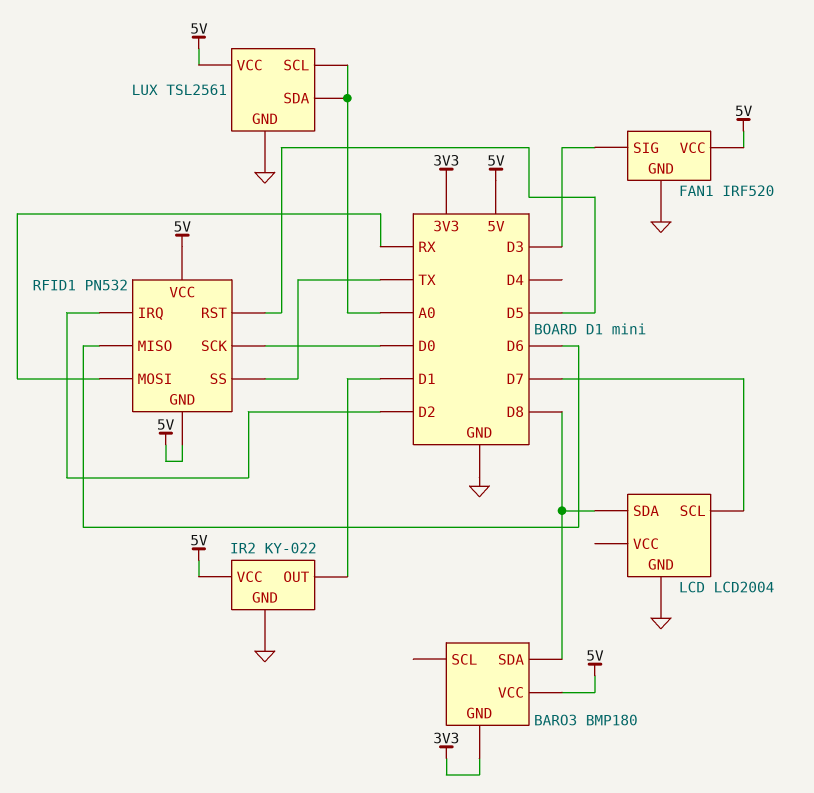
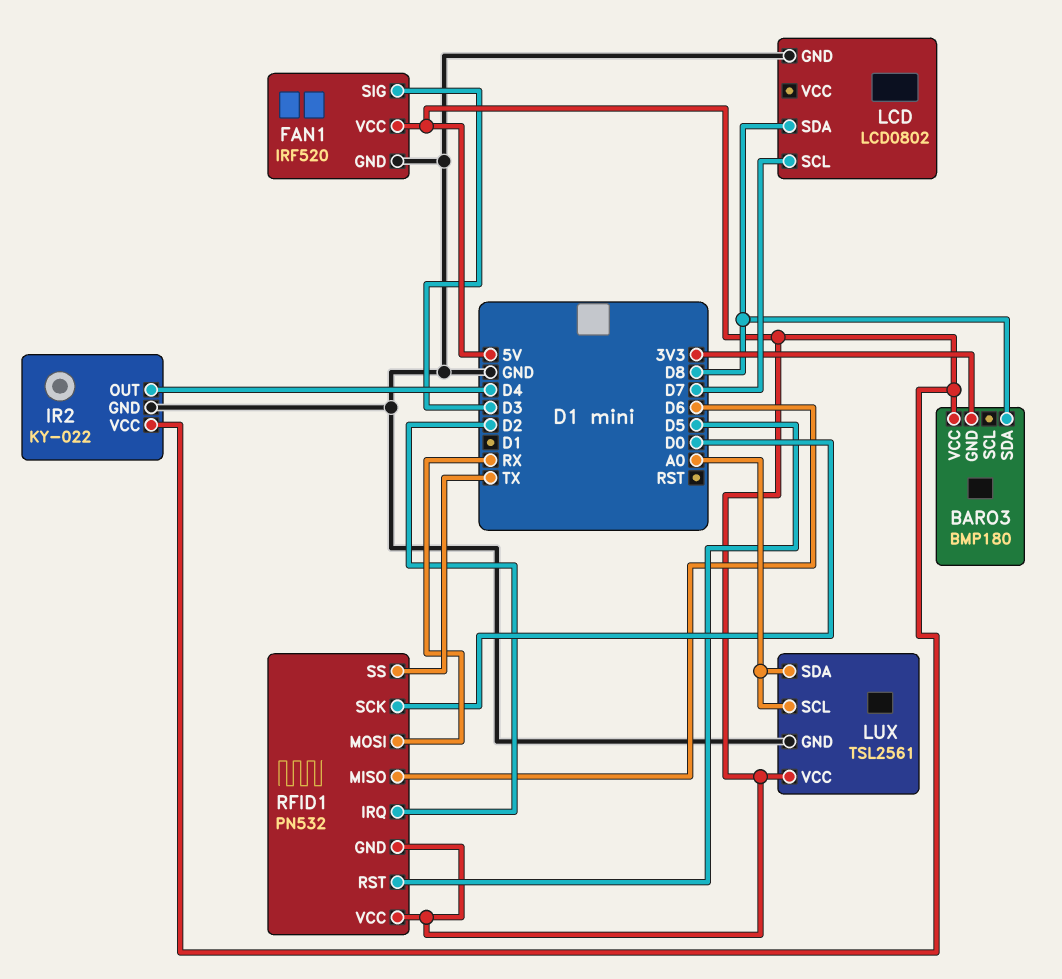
IR2 pin OUT: D1 -> D4
LCD: LCD2004 -> LCD0802

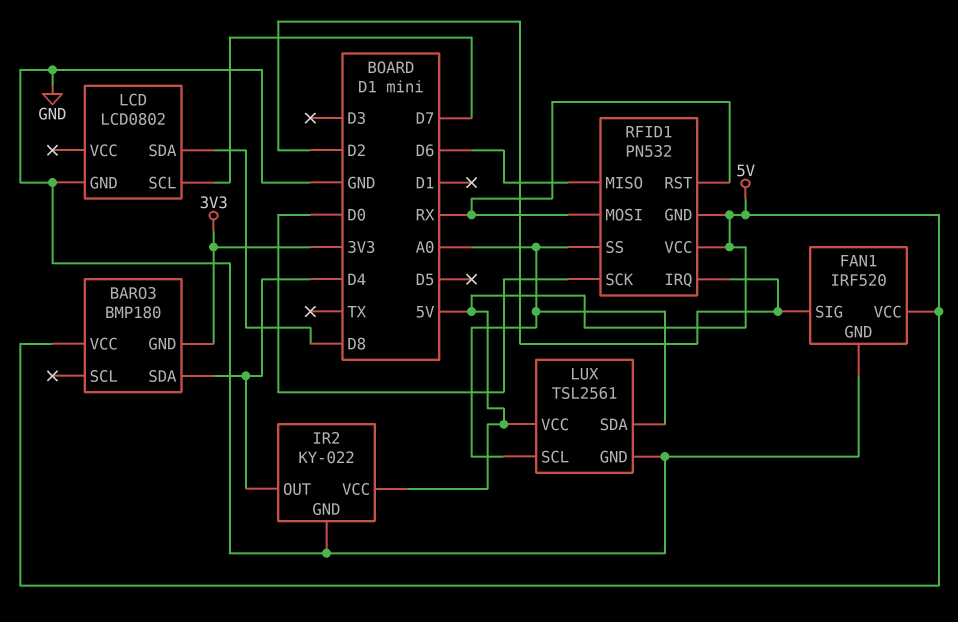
BARO3 pin SDA: D8 -> D4
FAN1 pin SIG: D3 -> D2
RFID1 pin RST: D5 -> RX
RFID1 pin SS: TX -> A0

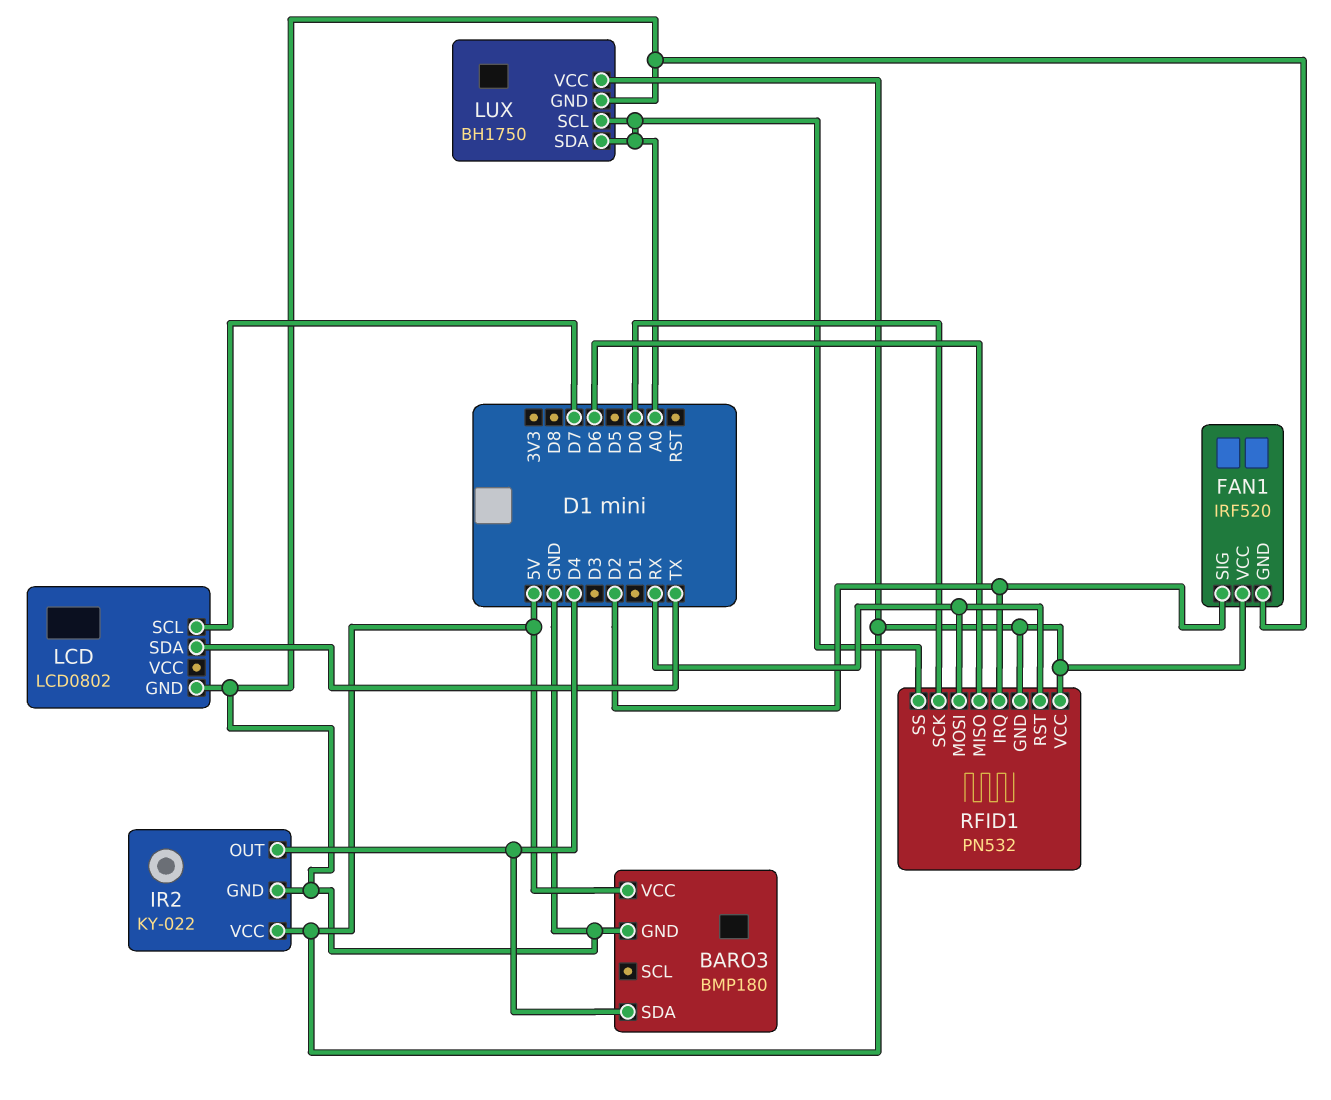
BARO3 pin GND: 3V3 -> GND
LCD pin SDA: D8 -> TX
LUX: TSL2561 -> BH1750

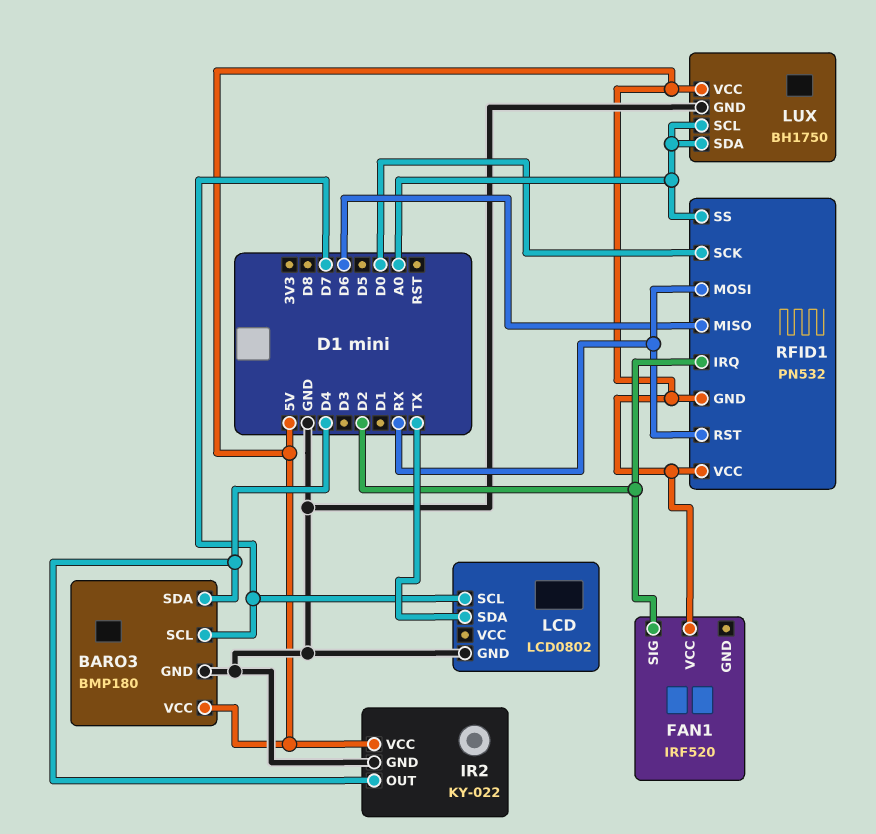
BARO3 pin SCL: none -> D7
FAN1 pin GND: GND -> none

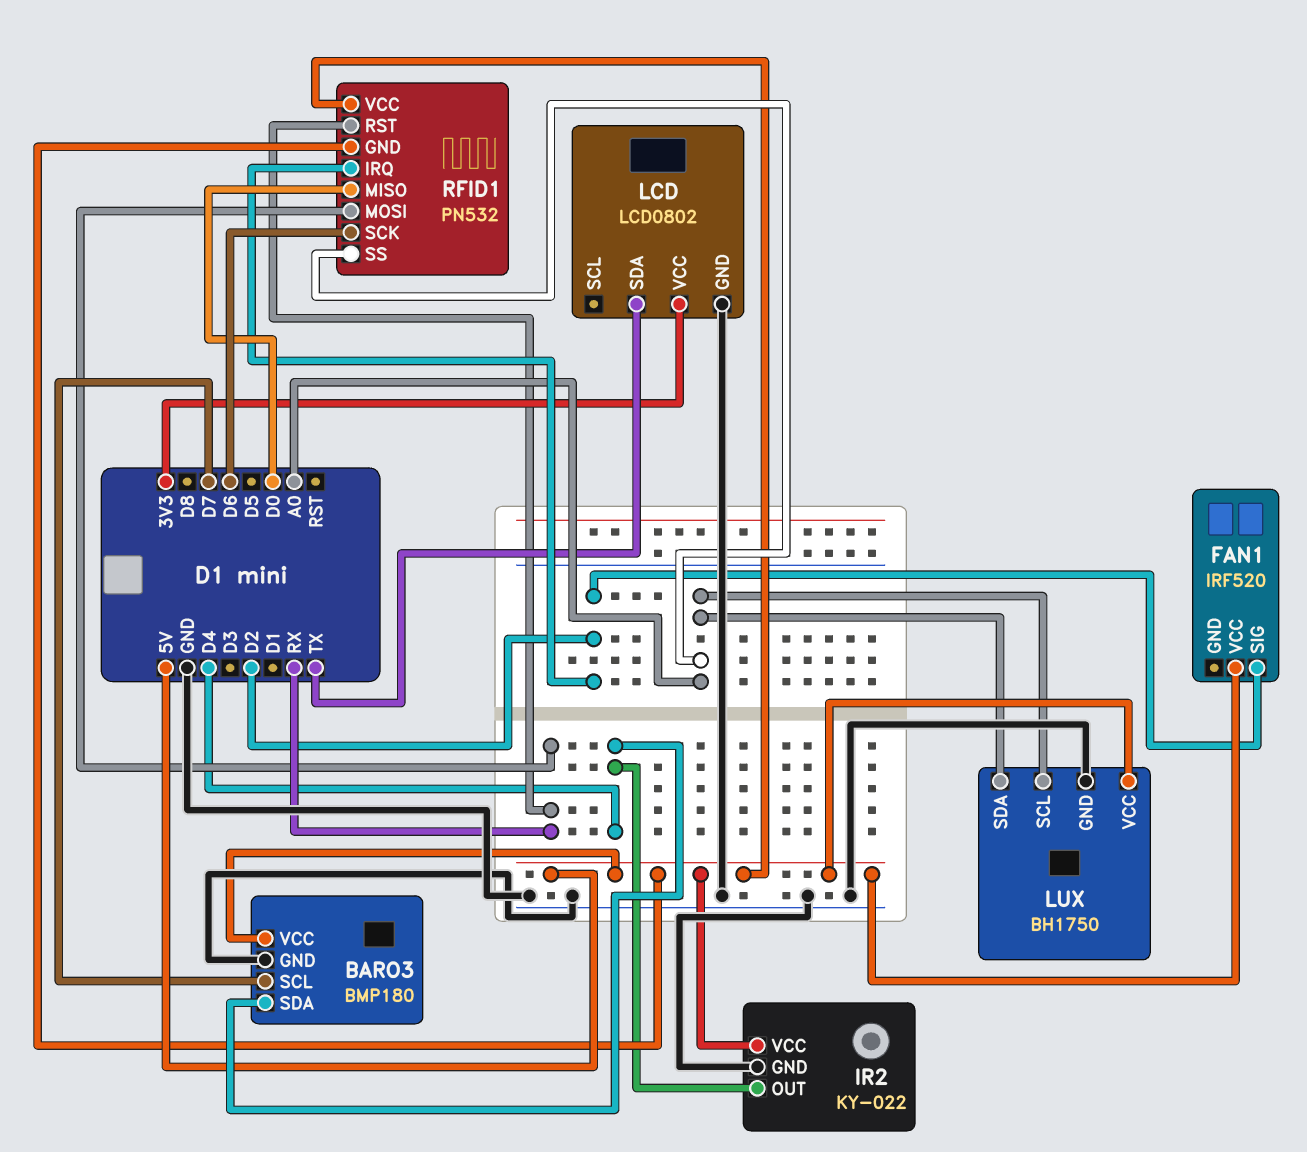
LCD pin SCL: D7 -> none
LCD pin VCC: none -> 3V3
RFID1 pin MISO: D6 -> D0
RFID1 pin SCK: D0 -> D6

